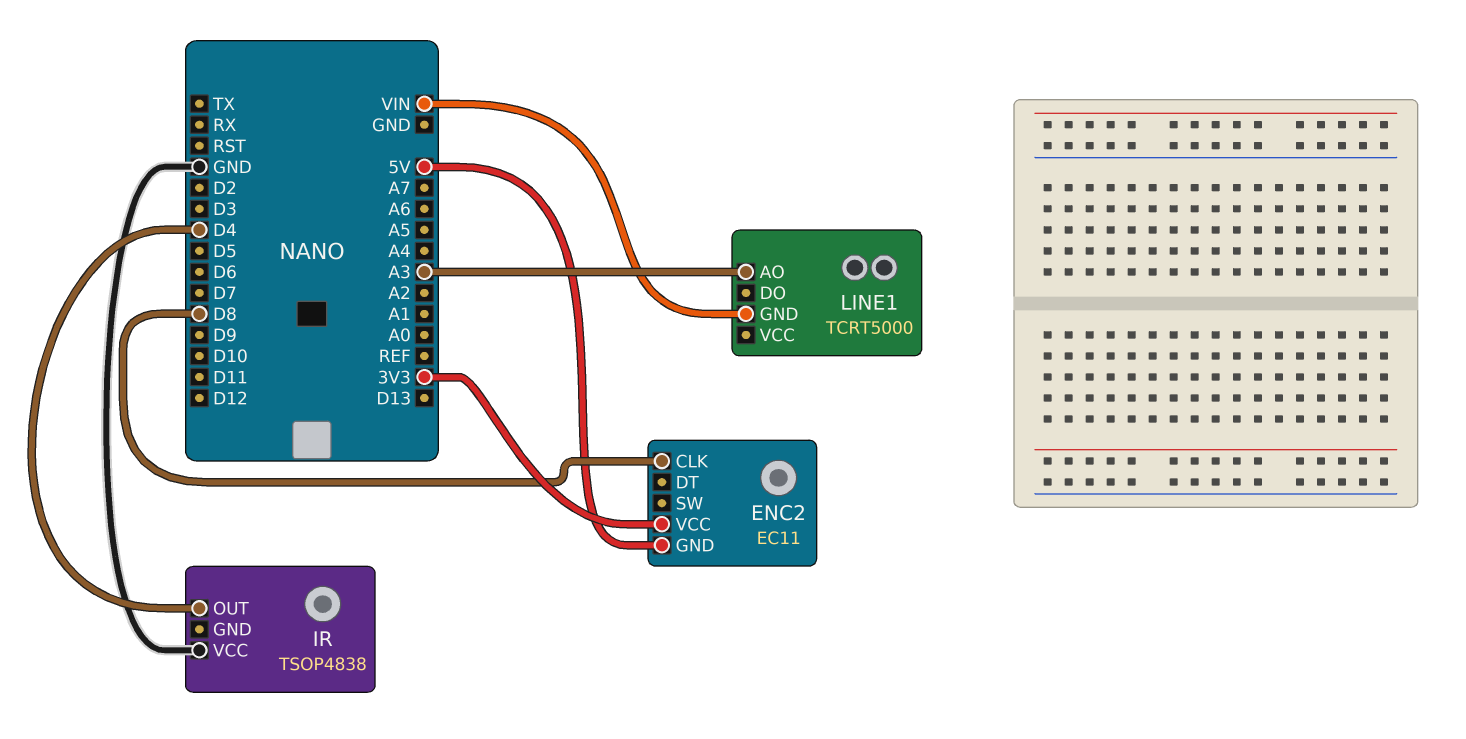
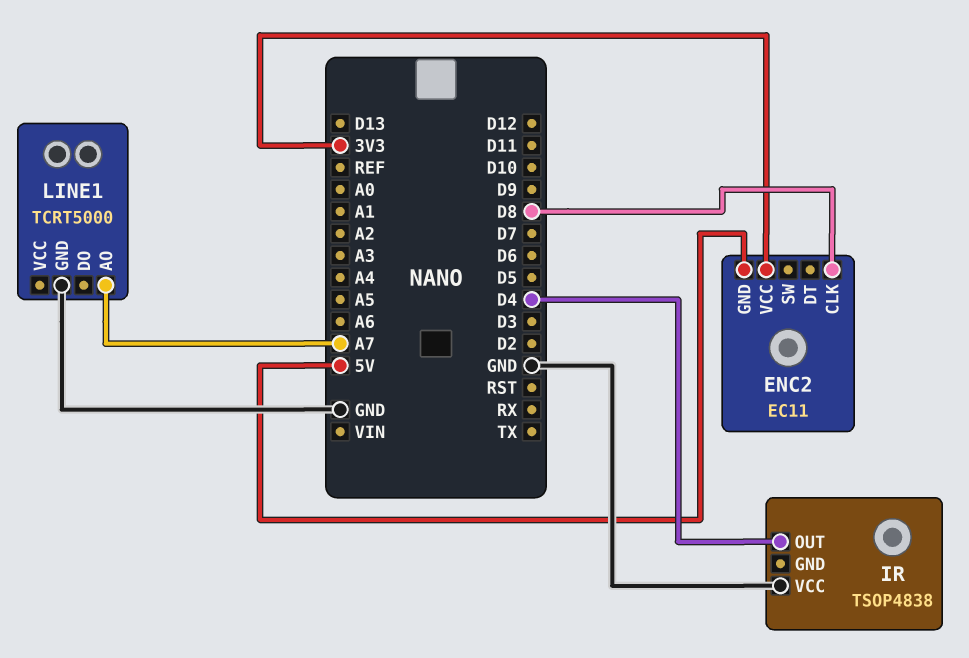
LINE1 pin AO: A3 -> A7
LINE1 pin GND: VIN -> GND

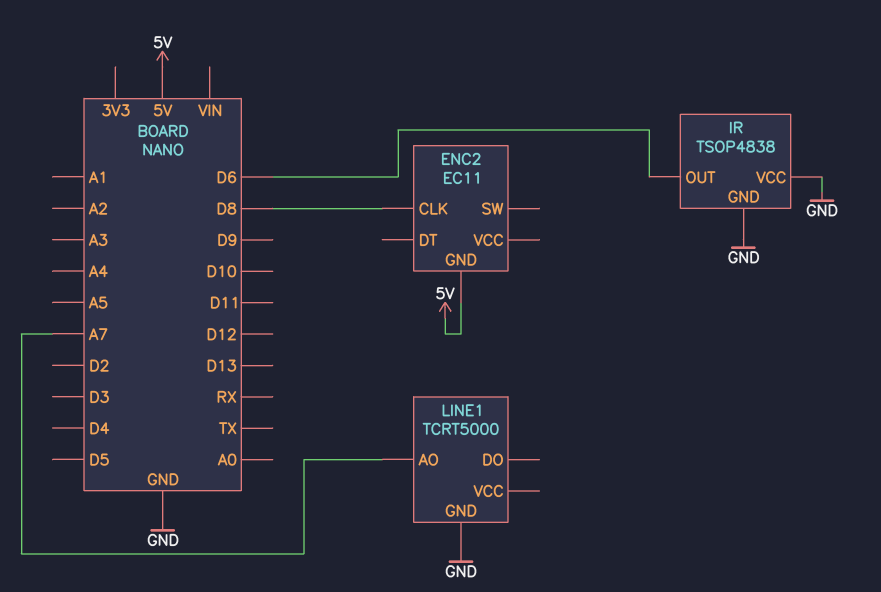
ENC2 pin VCC: 3V3 -> none
IR pin GND: none -> GND
IR pin OUT: D4 -> D6

